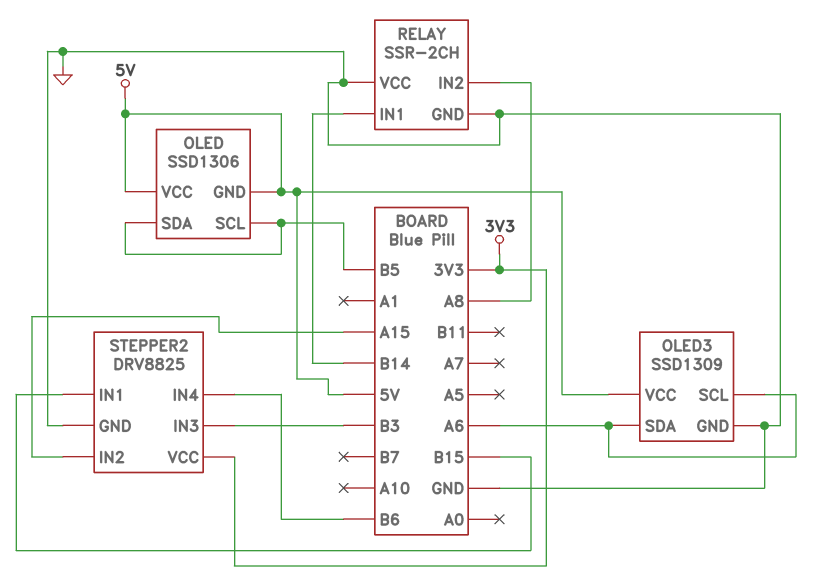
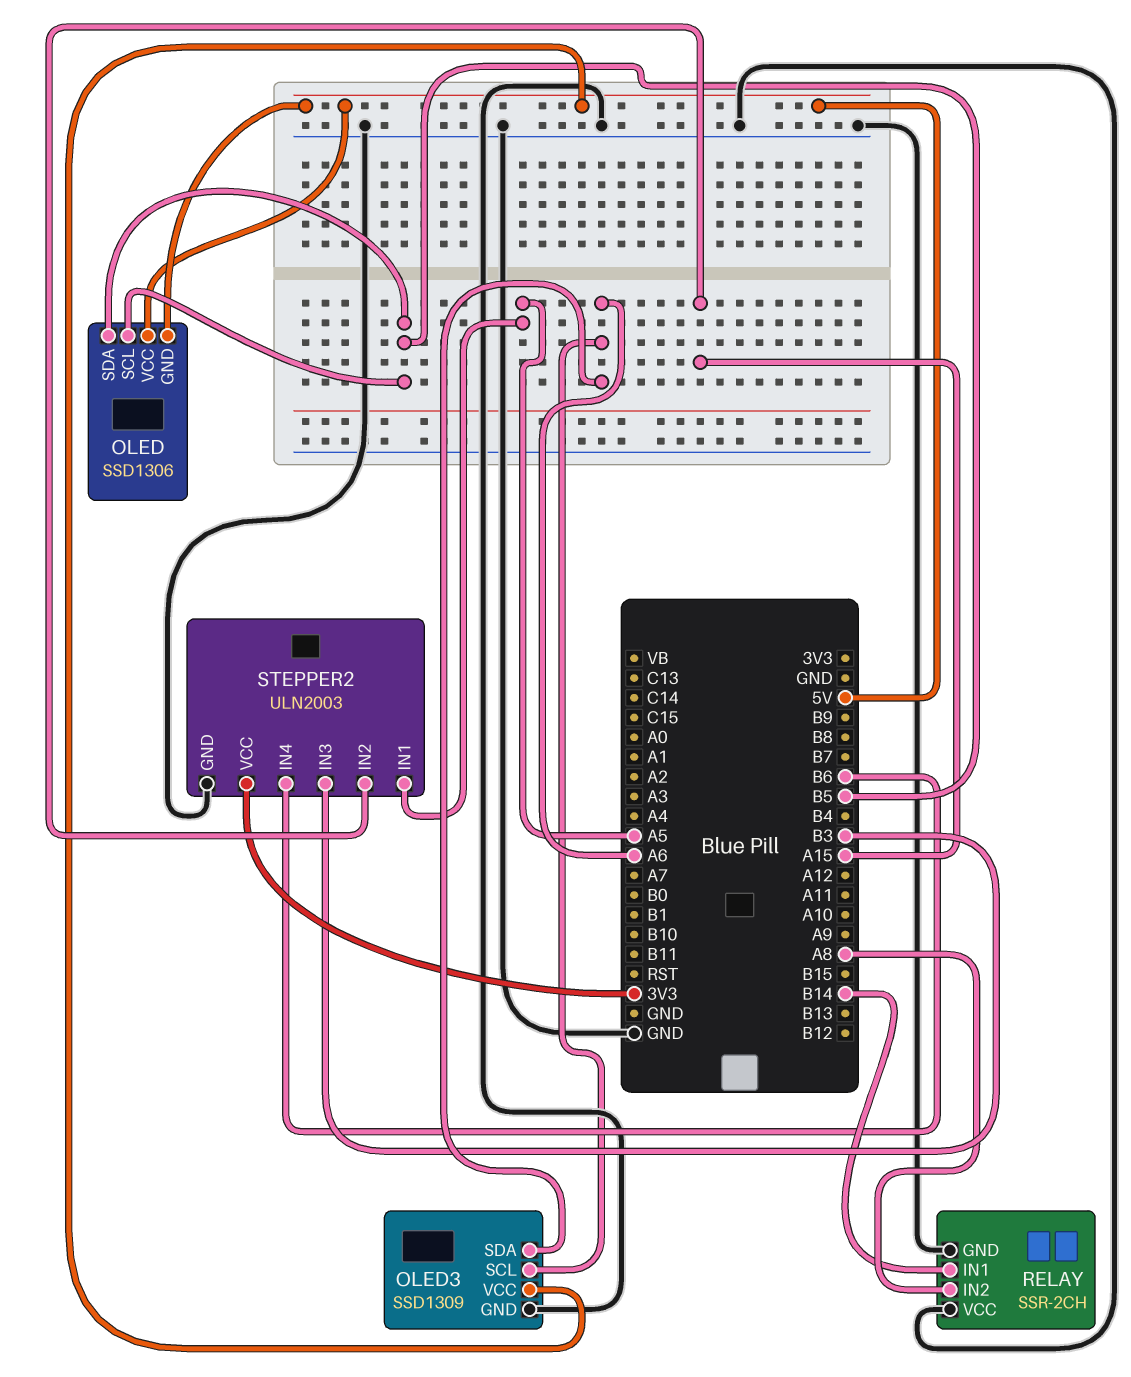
STEPPER2: DRV8825 -> ULN2003
STEPPER2 pin IN1: B15 -> A5

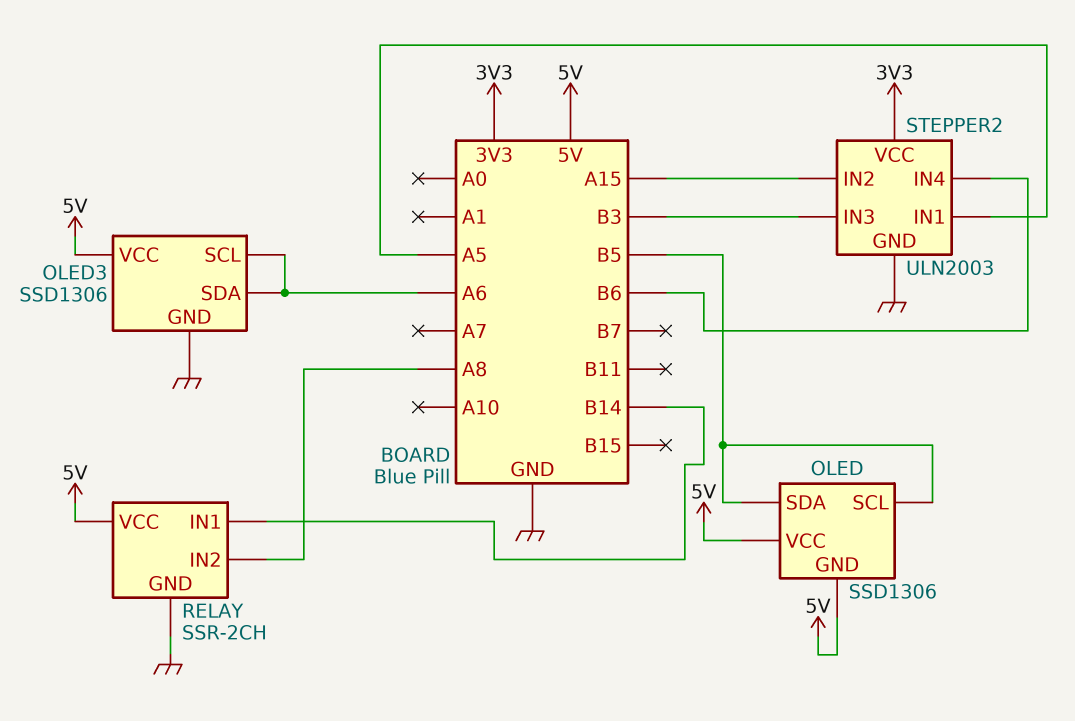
OLED3: SSD1309 -> SSD1306
RELAY pin VCC: GND -> 5V

